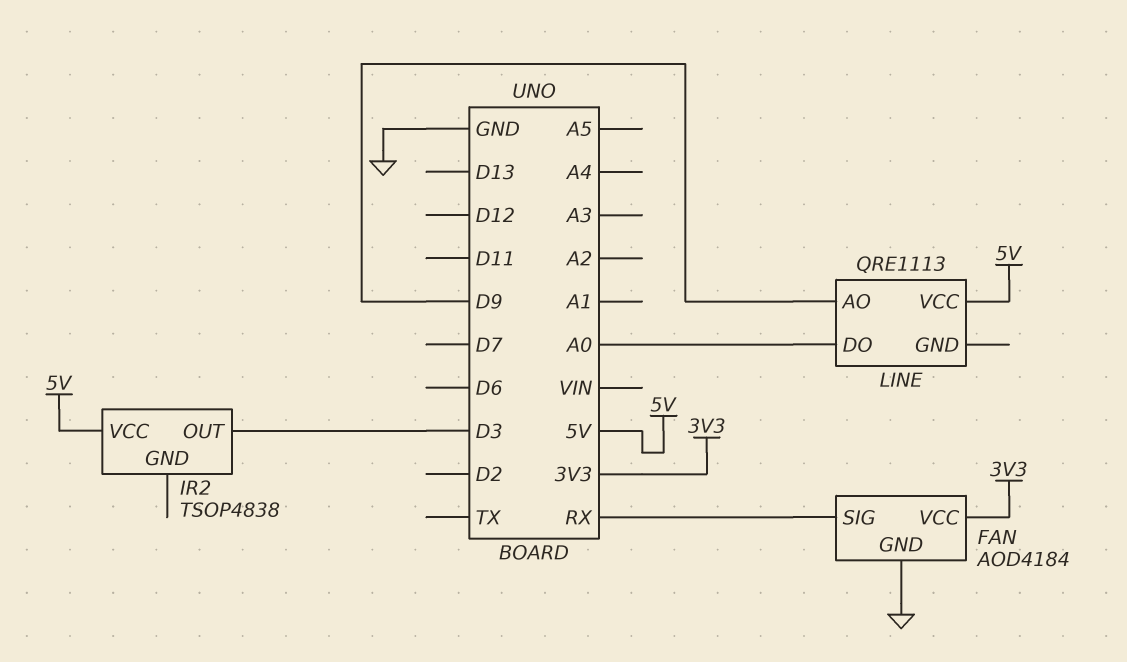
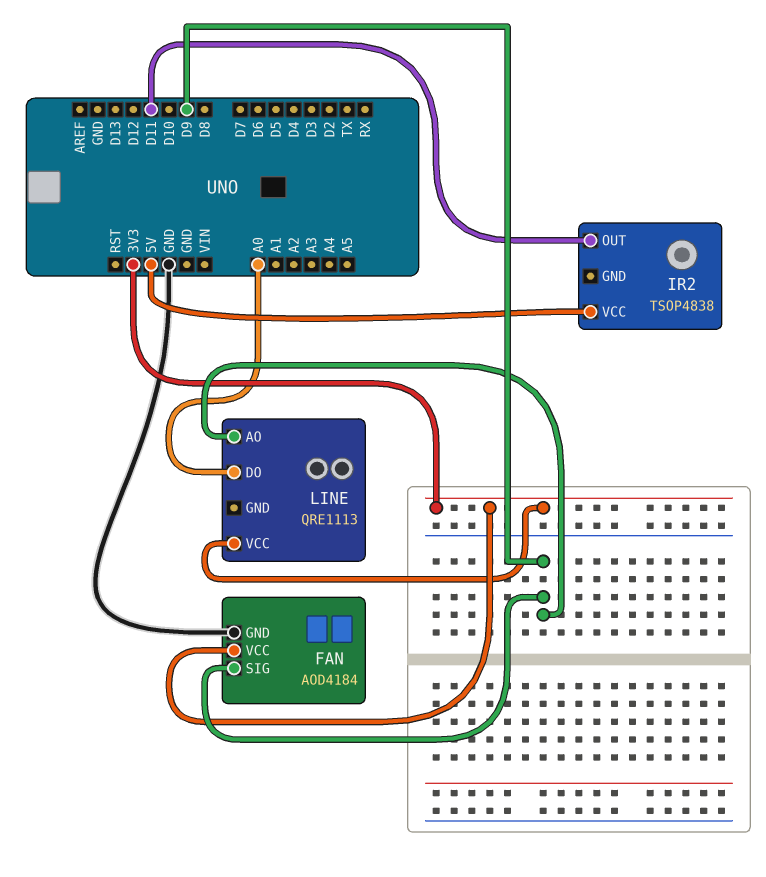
FAN pin SIG: RX -> D9
IR2 pin OUT: D3 -> D11
LINE pin VCC: 5V -> 3V3

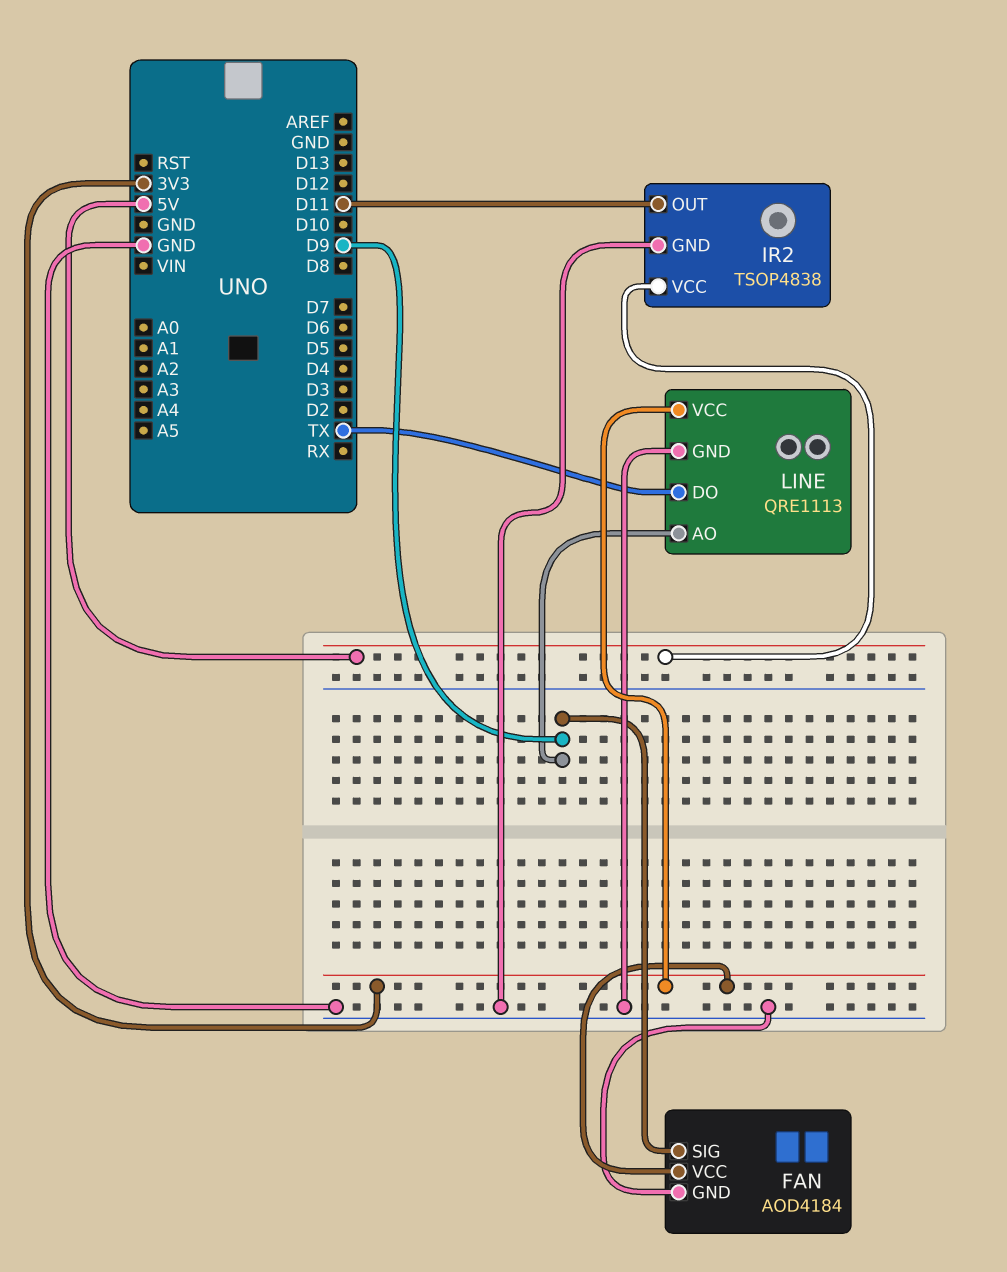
IR2 pin GND: none -> GND
LINE pin DO: A0 -> TX
LINE pin GND: none -> GND

